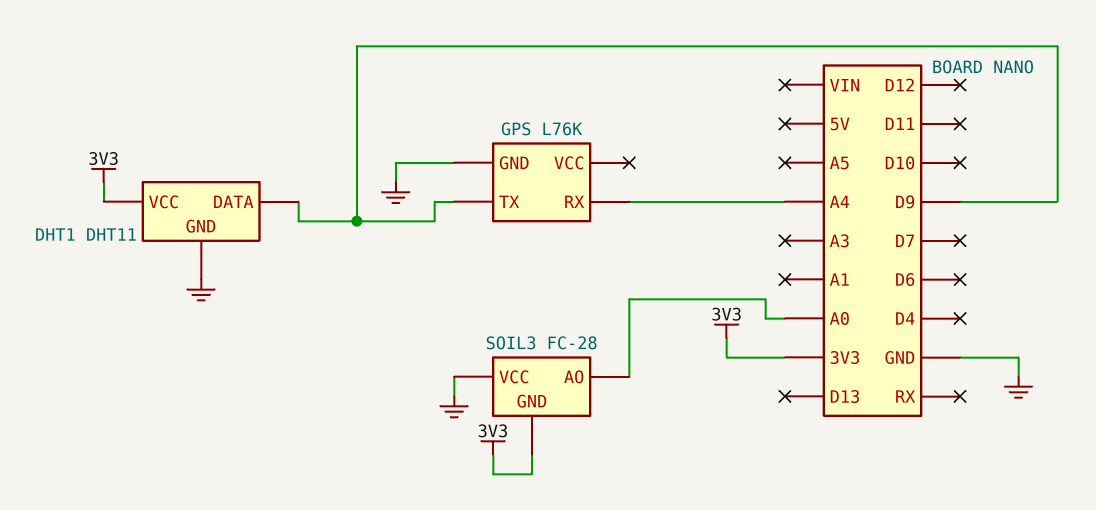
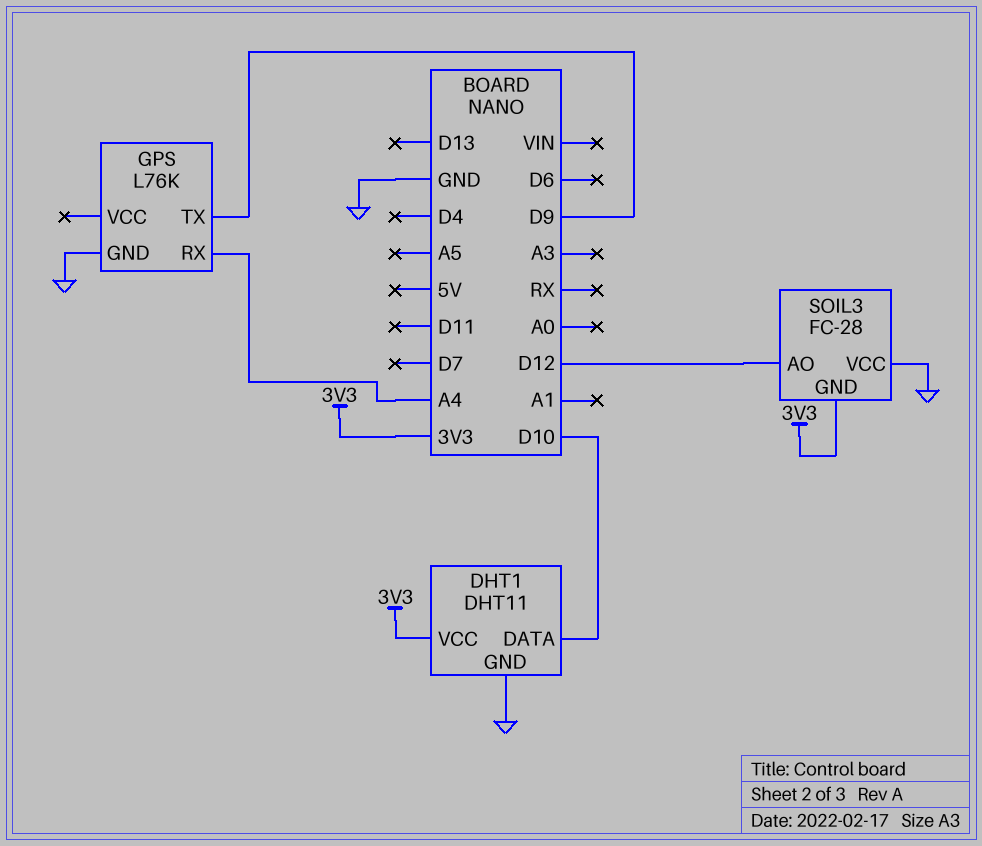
DHT1 pin DATA: D9 -> D10
SOIL3 pin AO: A0 -> D12

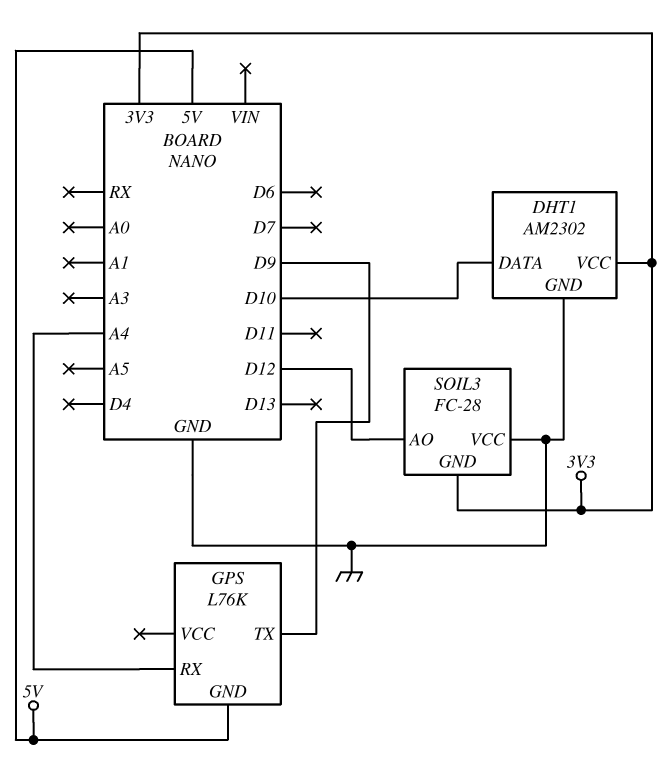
DHT1: DHT11 -> AM2302
GPS pin GND: GND -> 5V

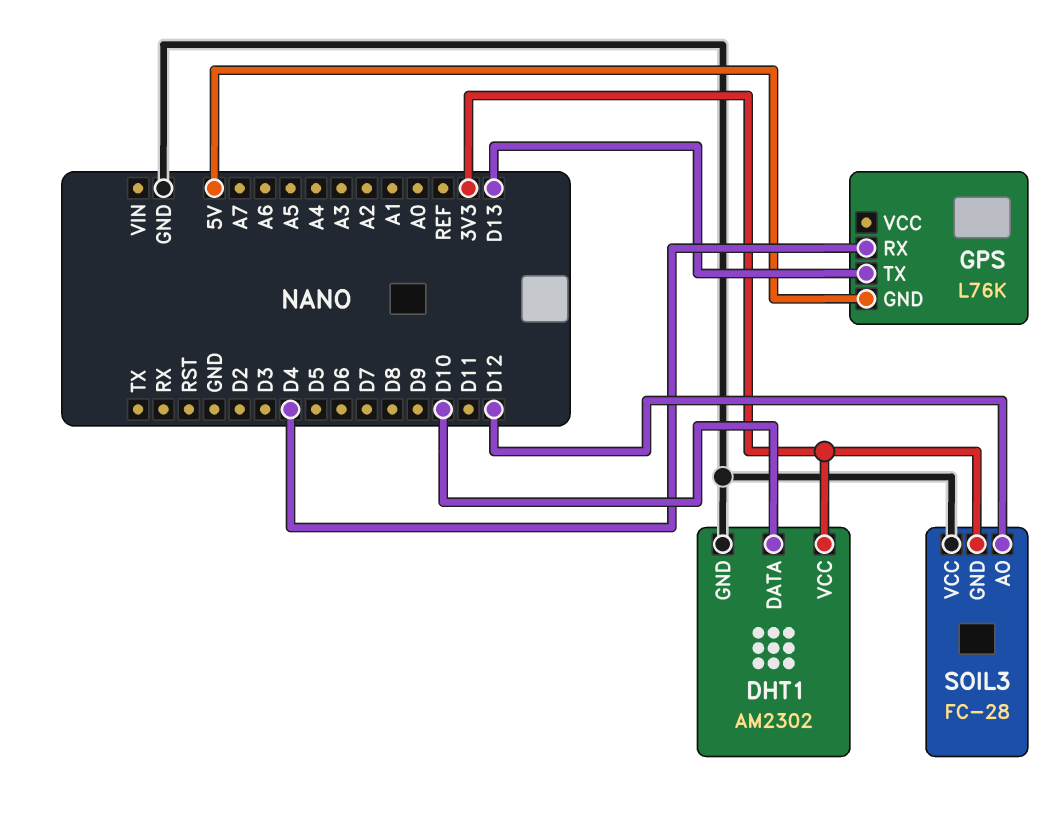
GPS pin RX: A4 -> D4
GPS pin TX: D9 -> D13

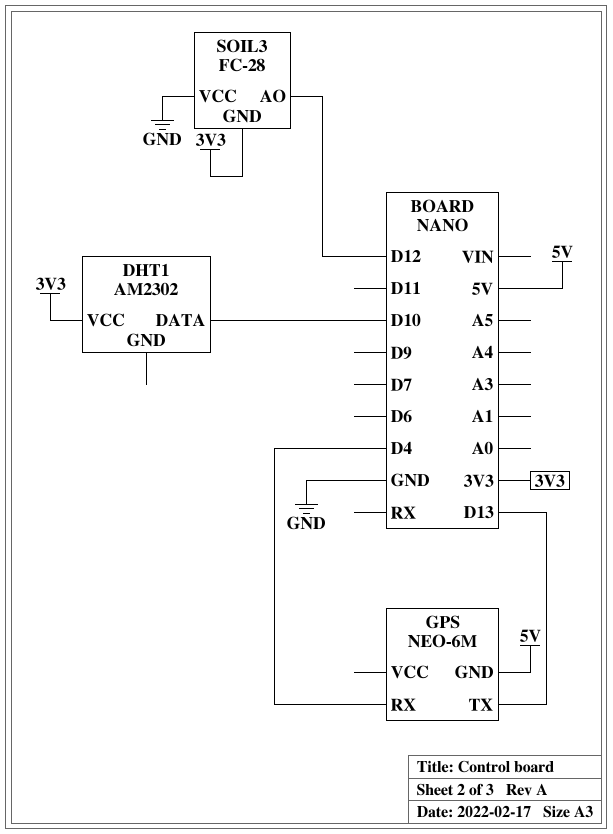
DHT1 pin GND: GND -> none
GPS: L76K -> NEO-6M

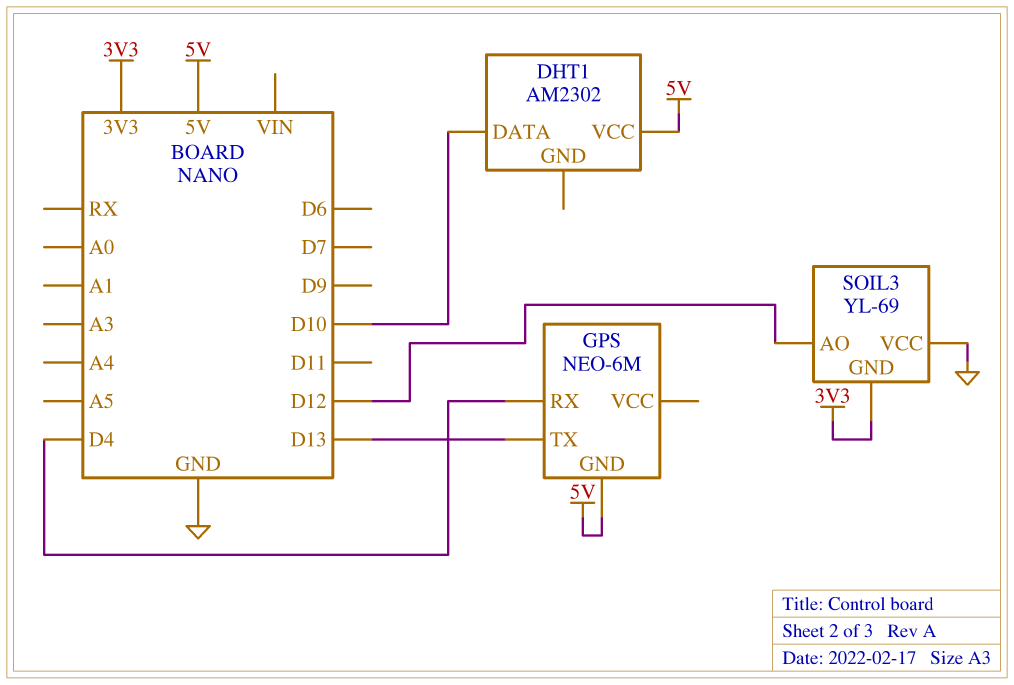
DHT1 pin VCC: 3V3 -> 5V
SOIL3: FC-28 -> YL-69

